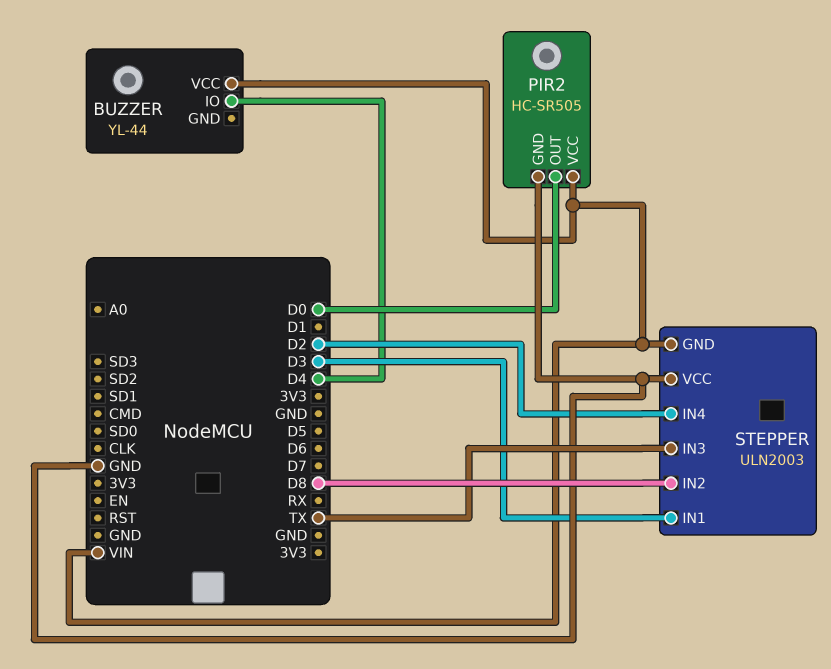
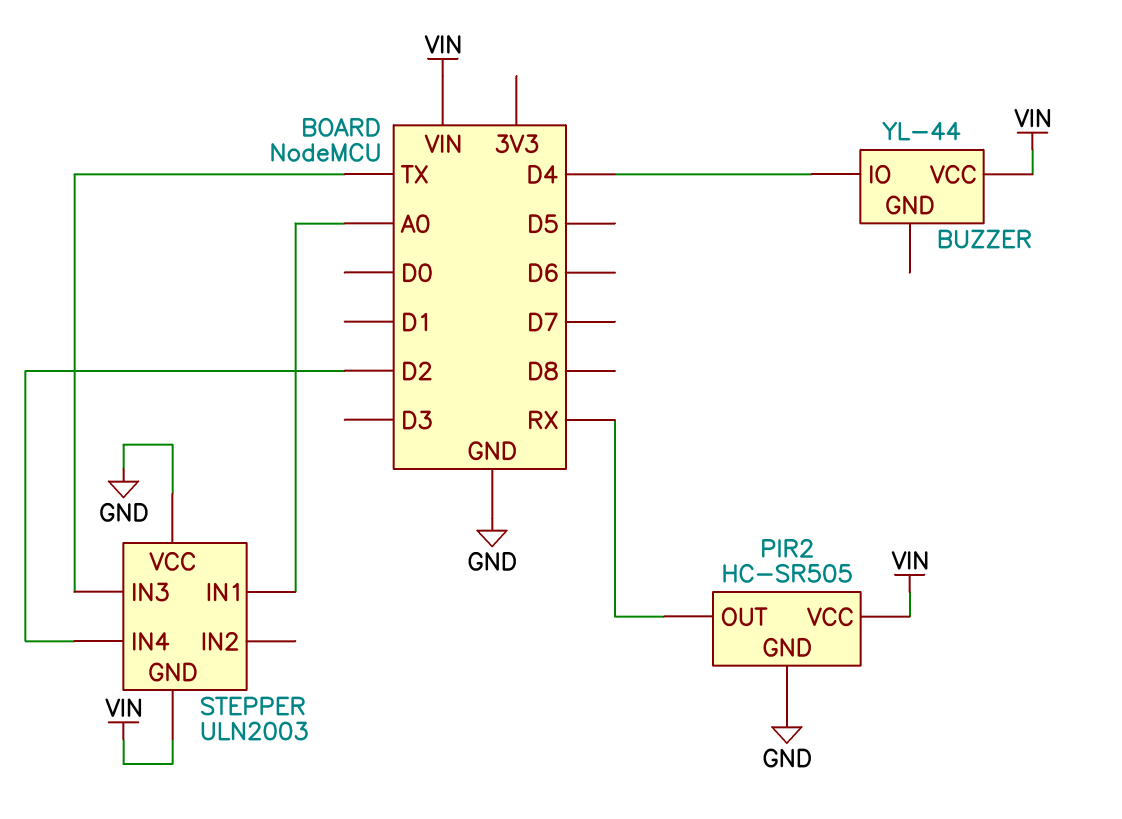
PIR2 pin OUT: D0 -> RX
STEPPER pin IN1: D3 -> A0
STEPPER pin IN2: D8 -> none

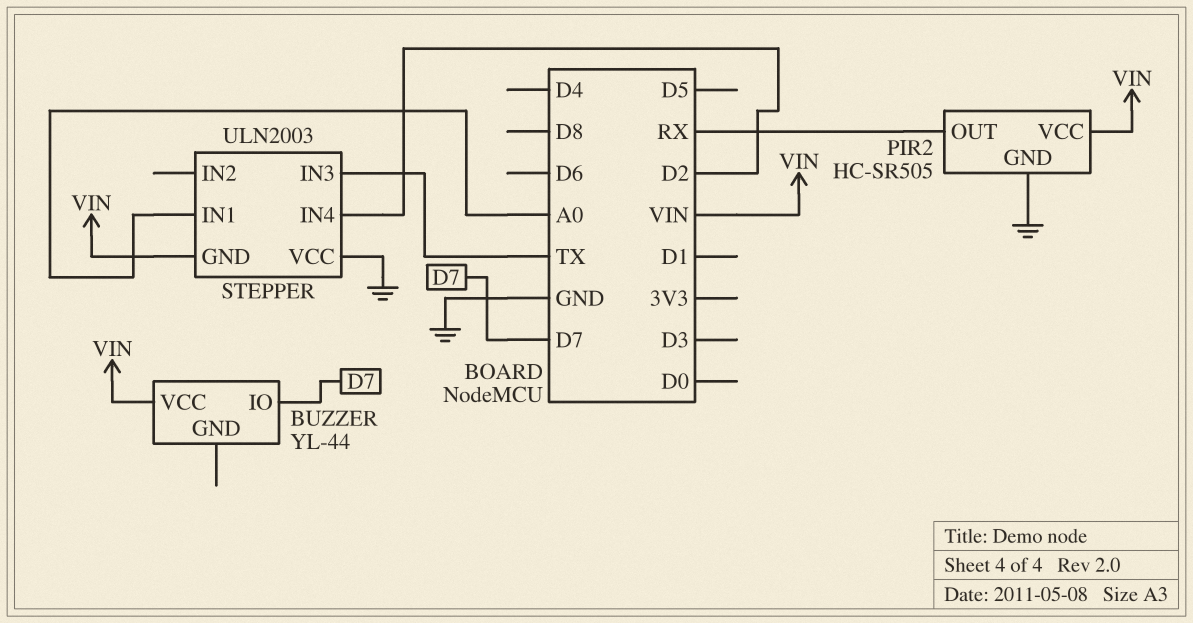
BUZZER pin IO: D4 -> D7

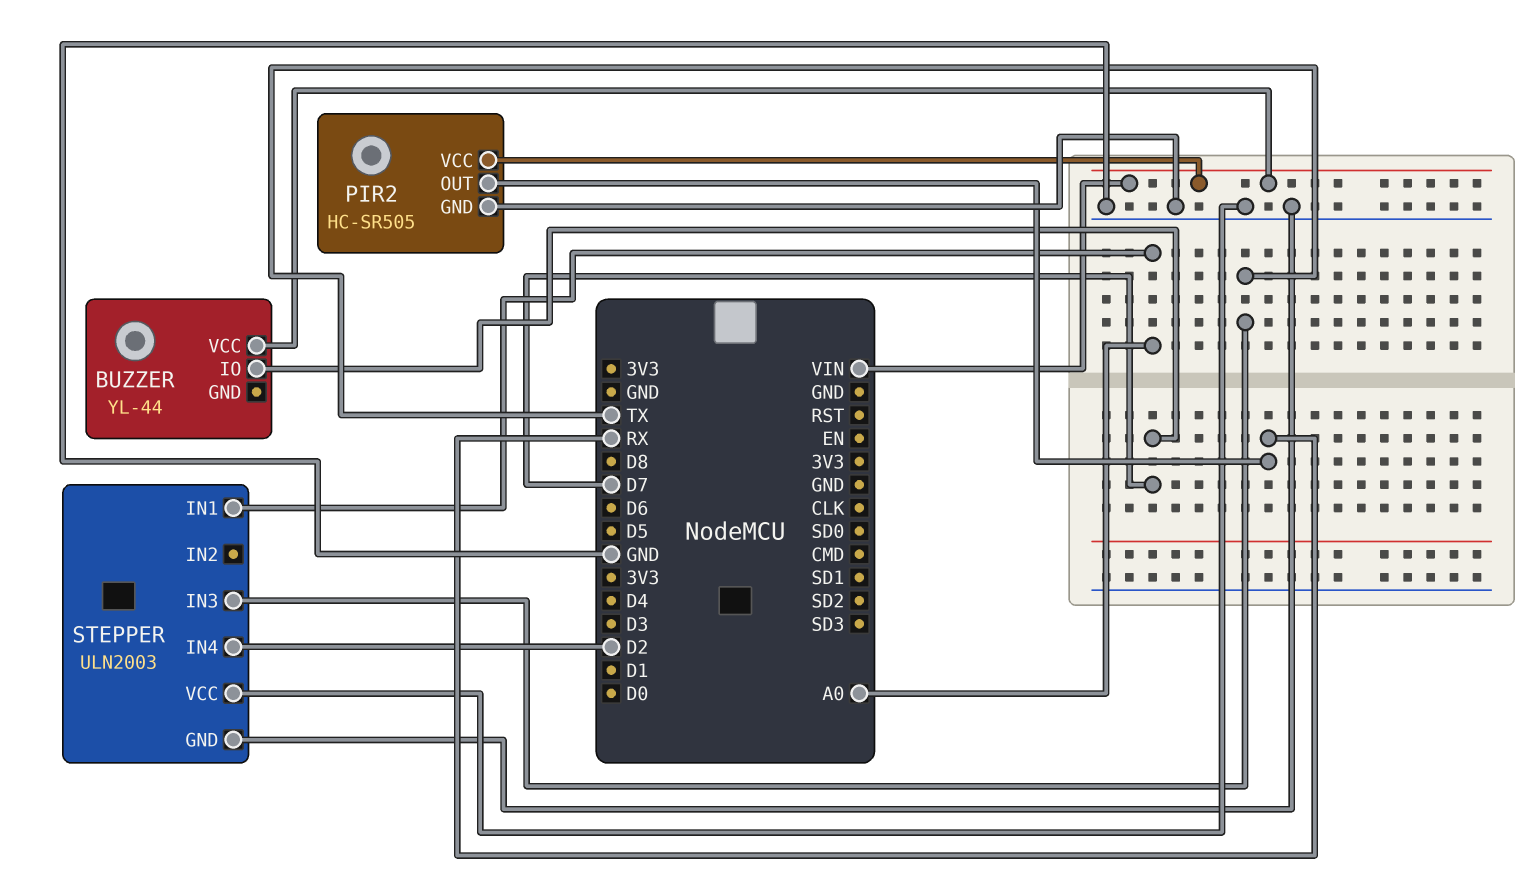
STEPPER pin GND: VIN -> GND

